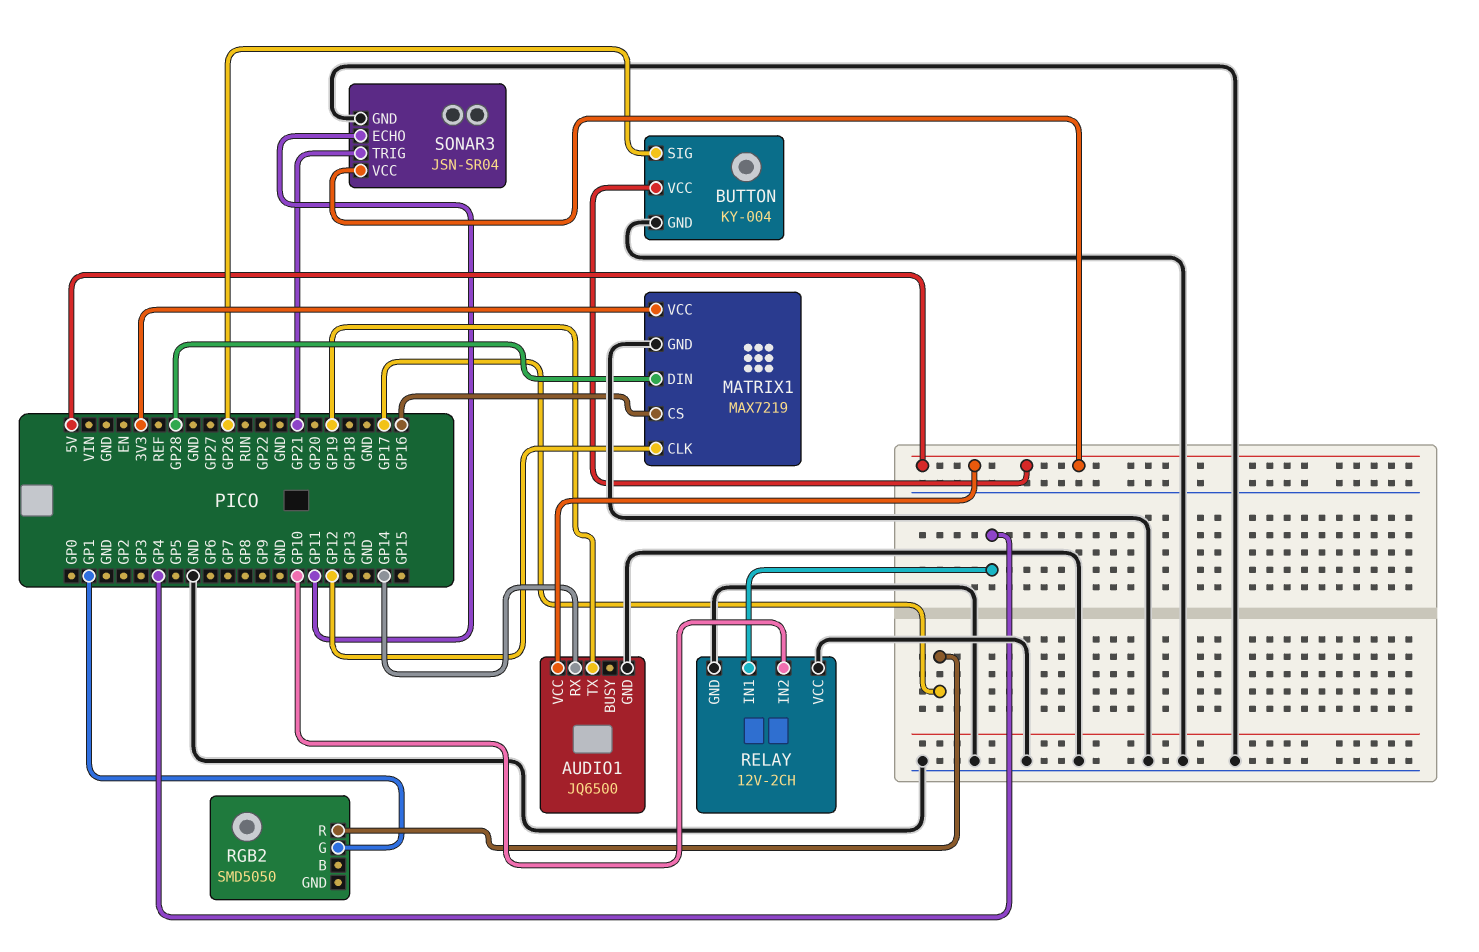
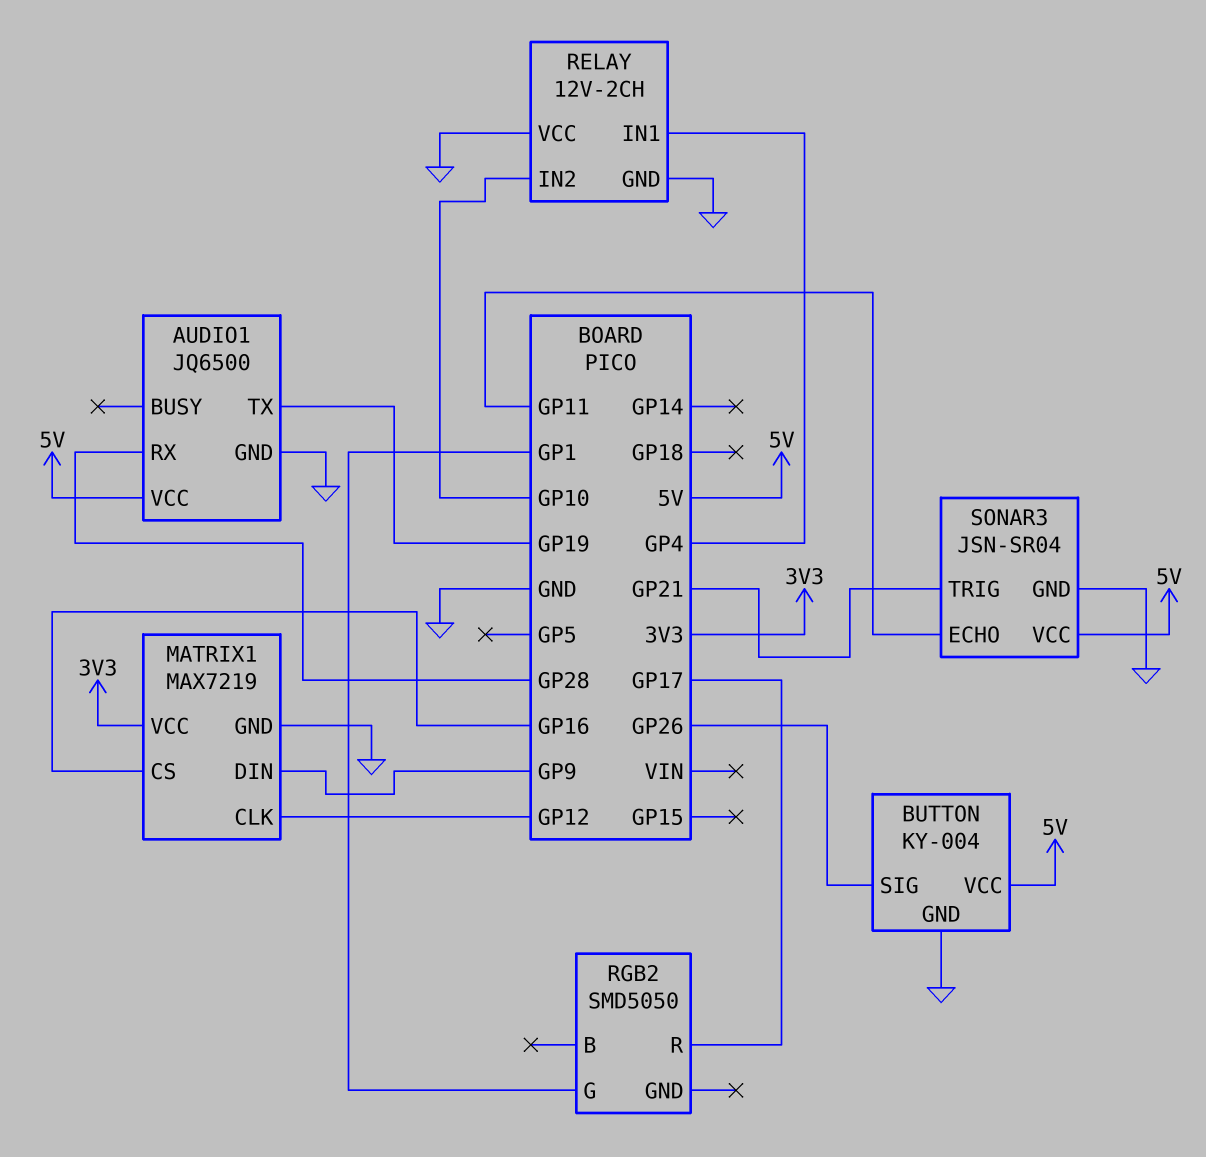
AUDIO1 pin RX: GP14 -> GP28
MATRIX1 pin DIN: GP28 -> GP9

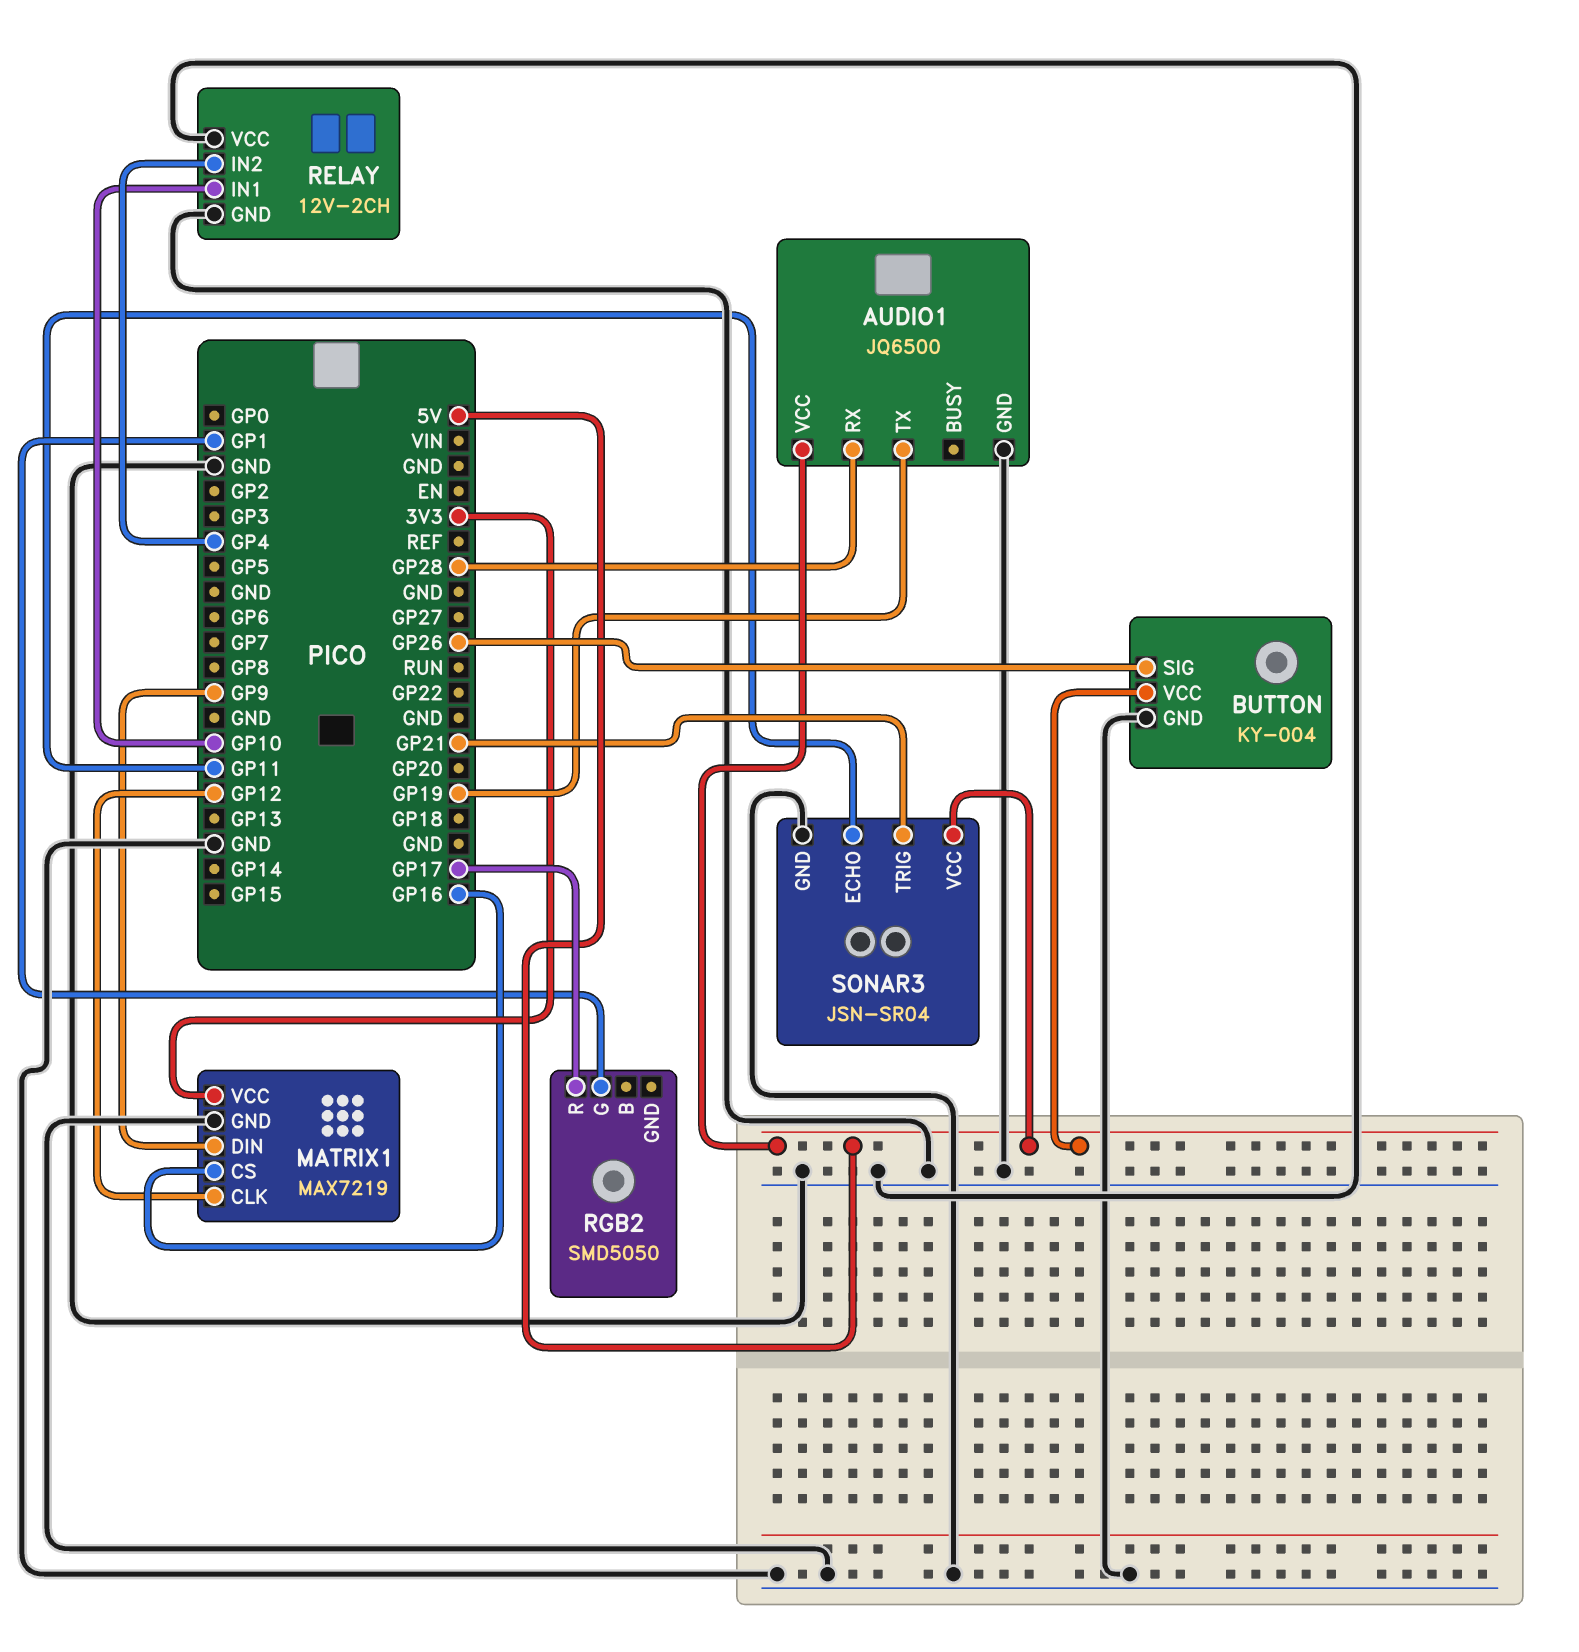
RELAY pin IN1: GP4 -> GP10
RELAY pin IN2: GP10 -> GP4

